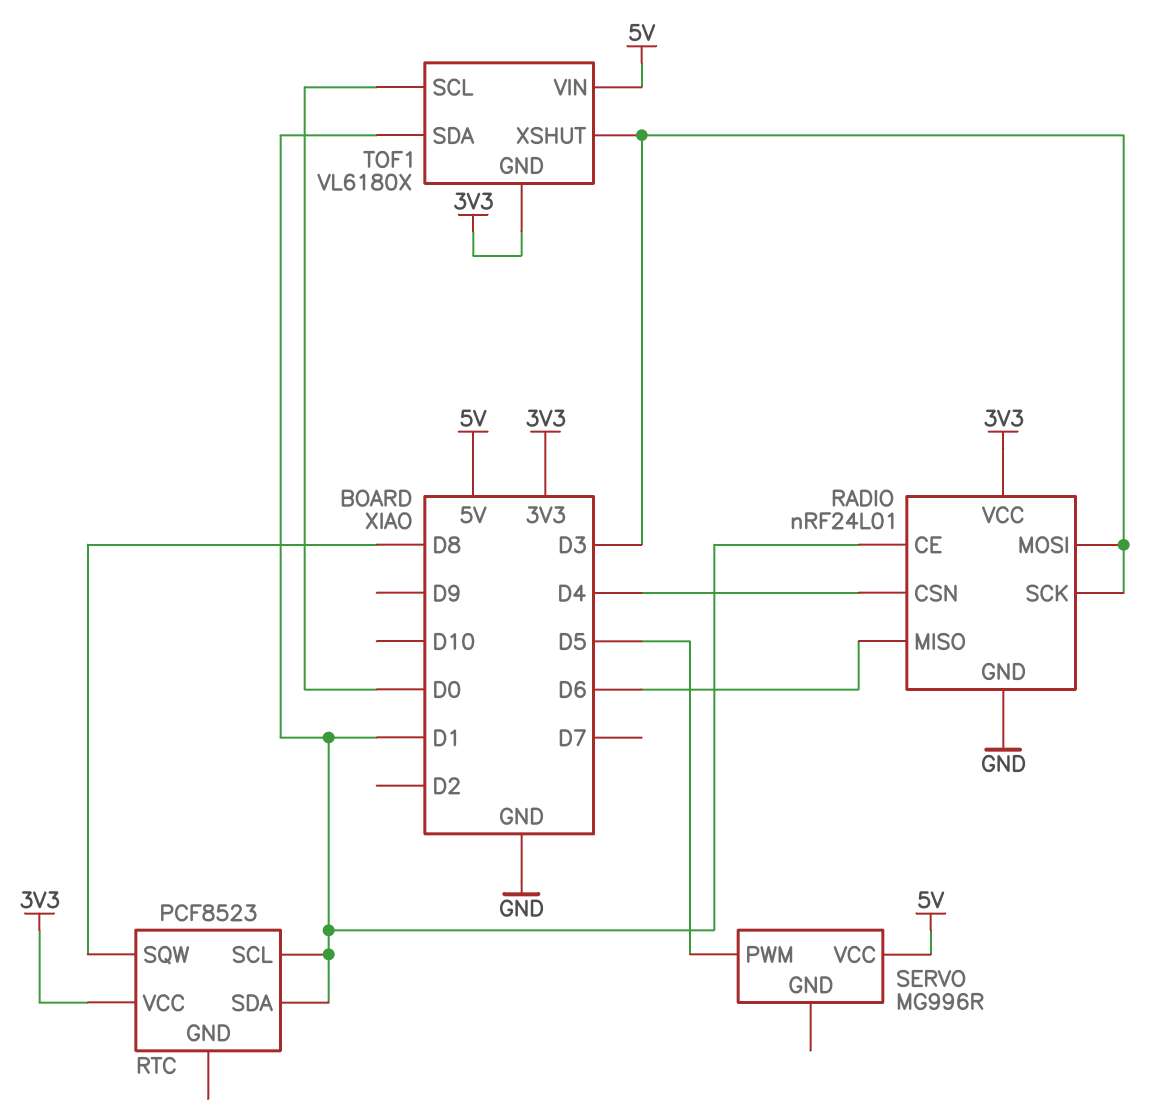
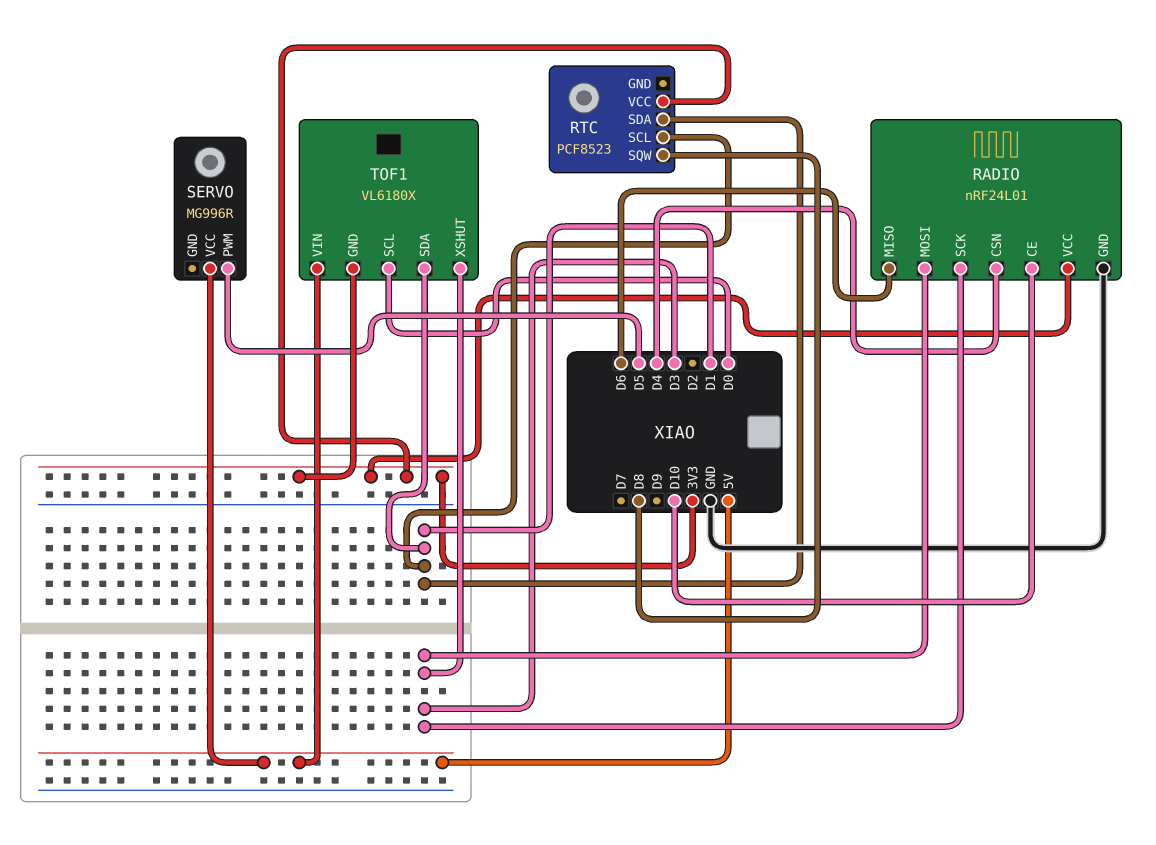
RADIO pin CE: D1 -> D10

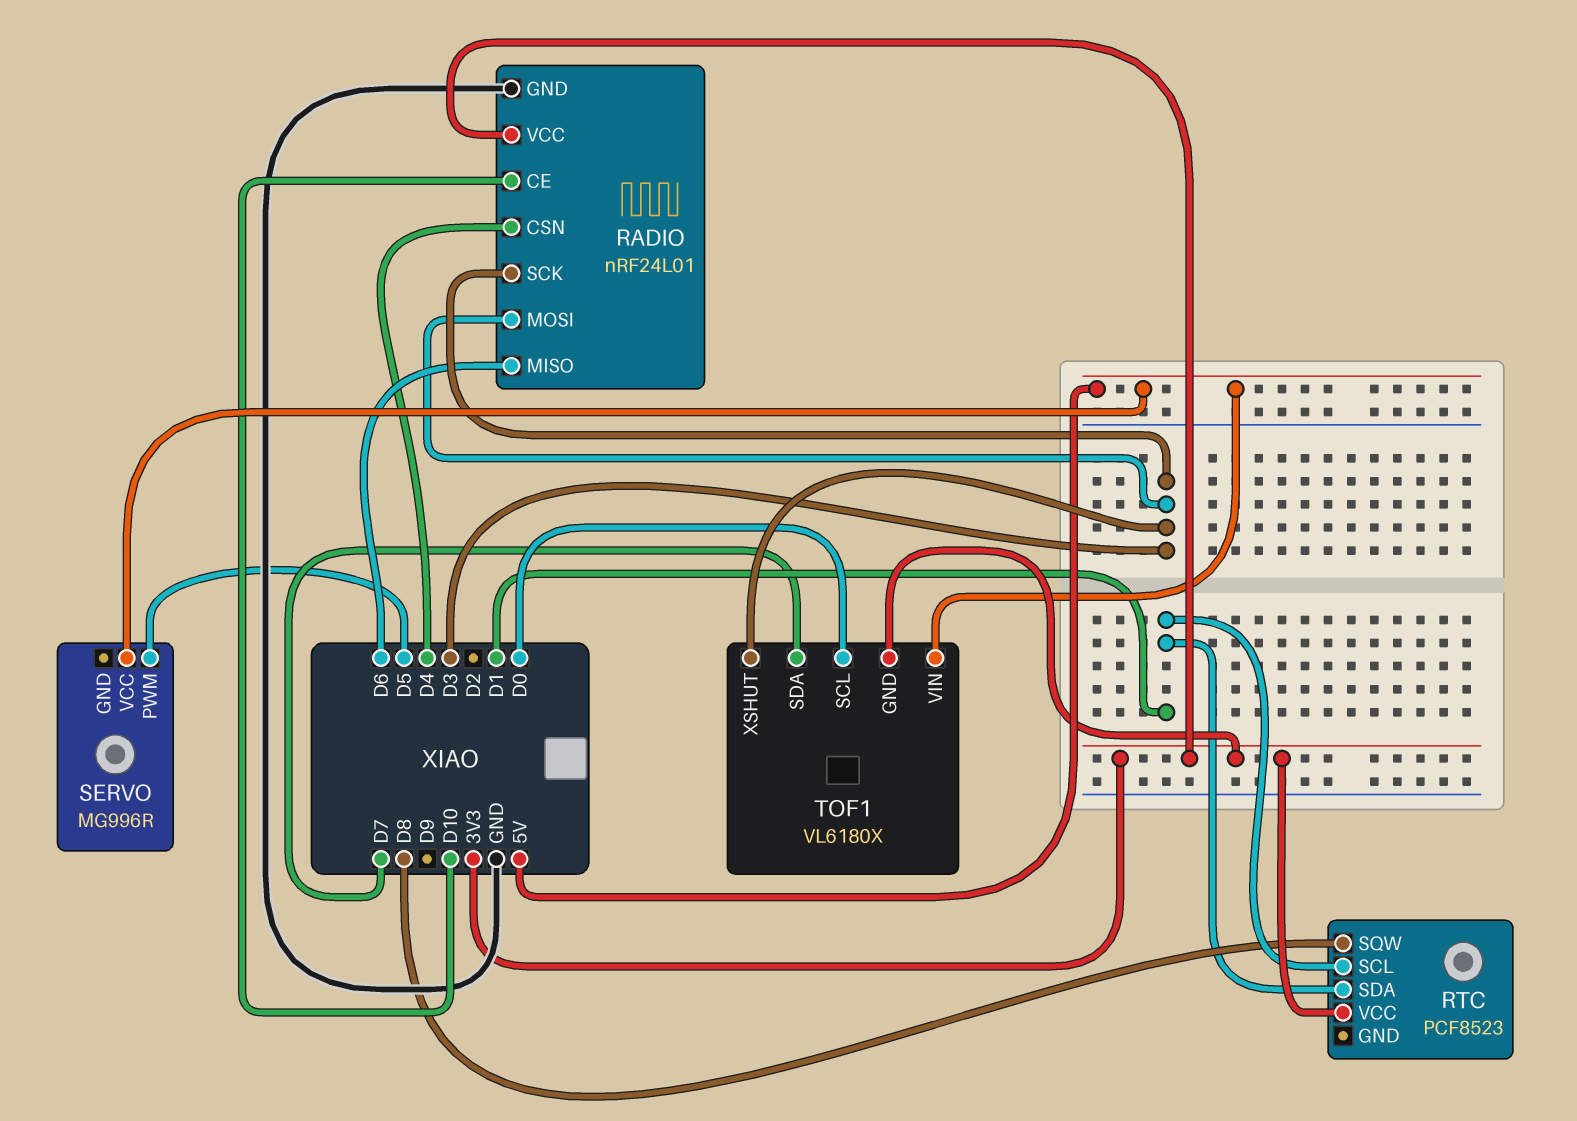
TOF1 pin SDA: D1 -> D7

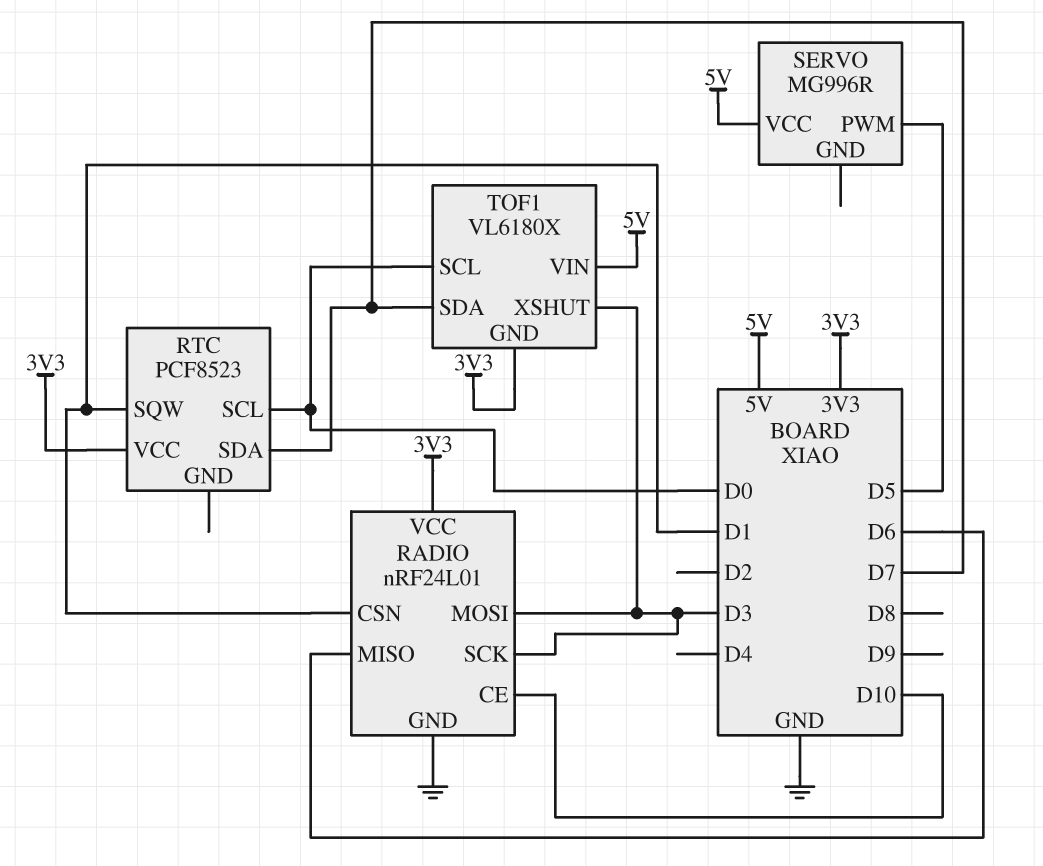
RADIO pin CSN: D4 -> D1
RTC pin SCL: D1 -> D0
RTC pin SDA: D1 -> D7
RTC pin SQW: D8 -> D1

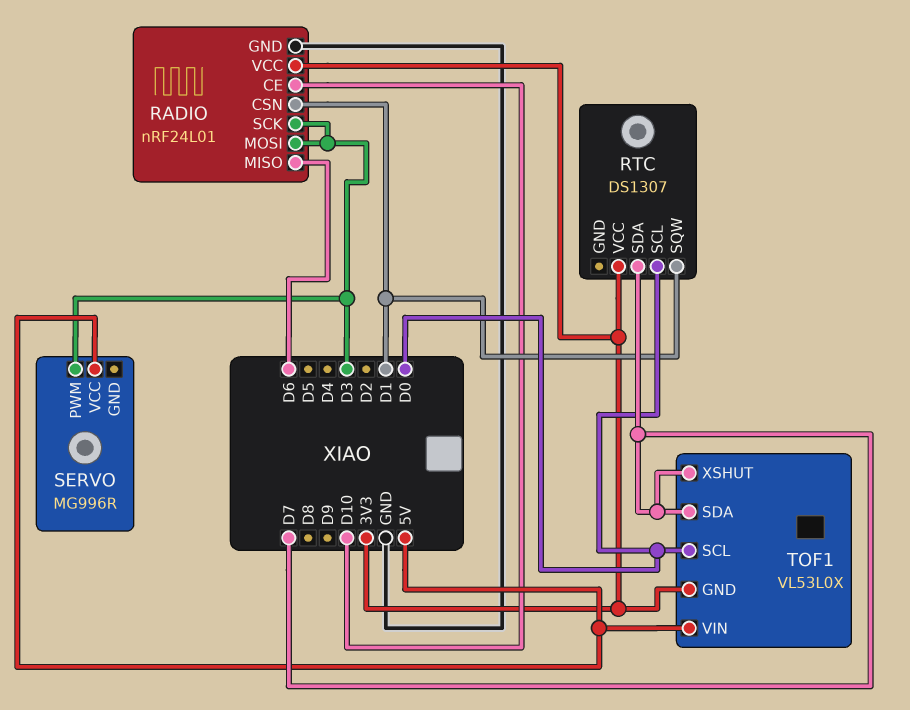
RTC: PCF8523 -> DS1307
SERVO pin PWM: D5 -> D3
TOF1: VL6180X -> VL53L0X
TOF1 pin XSHUT: D3 -> D7

